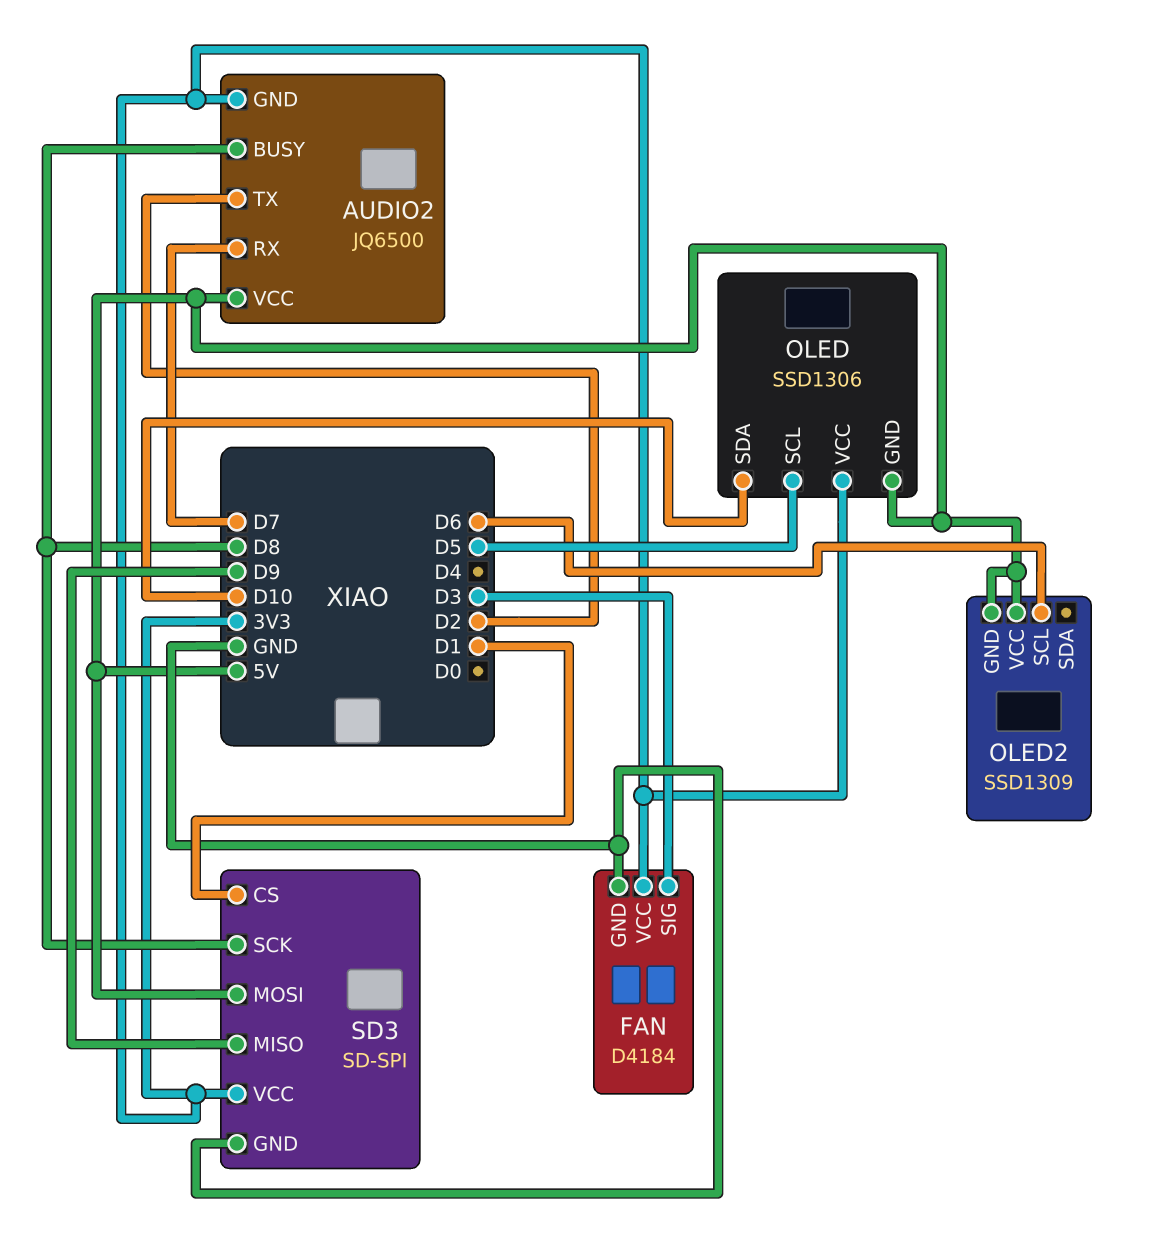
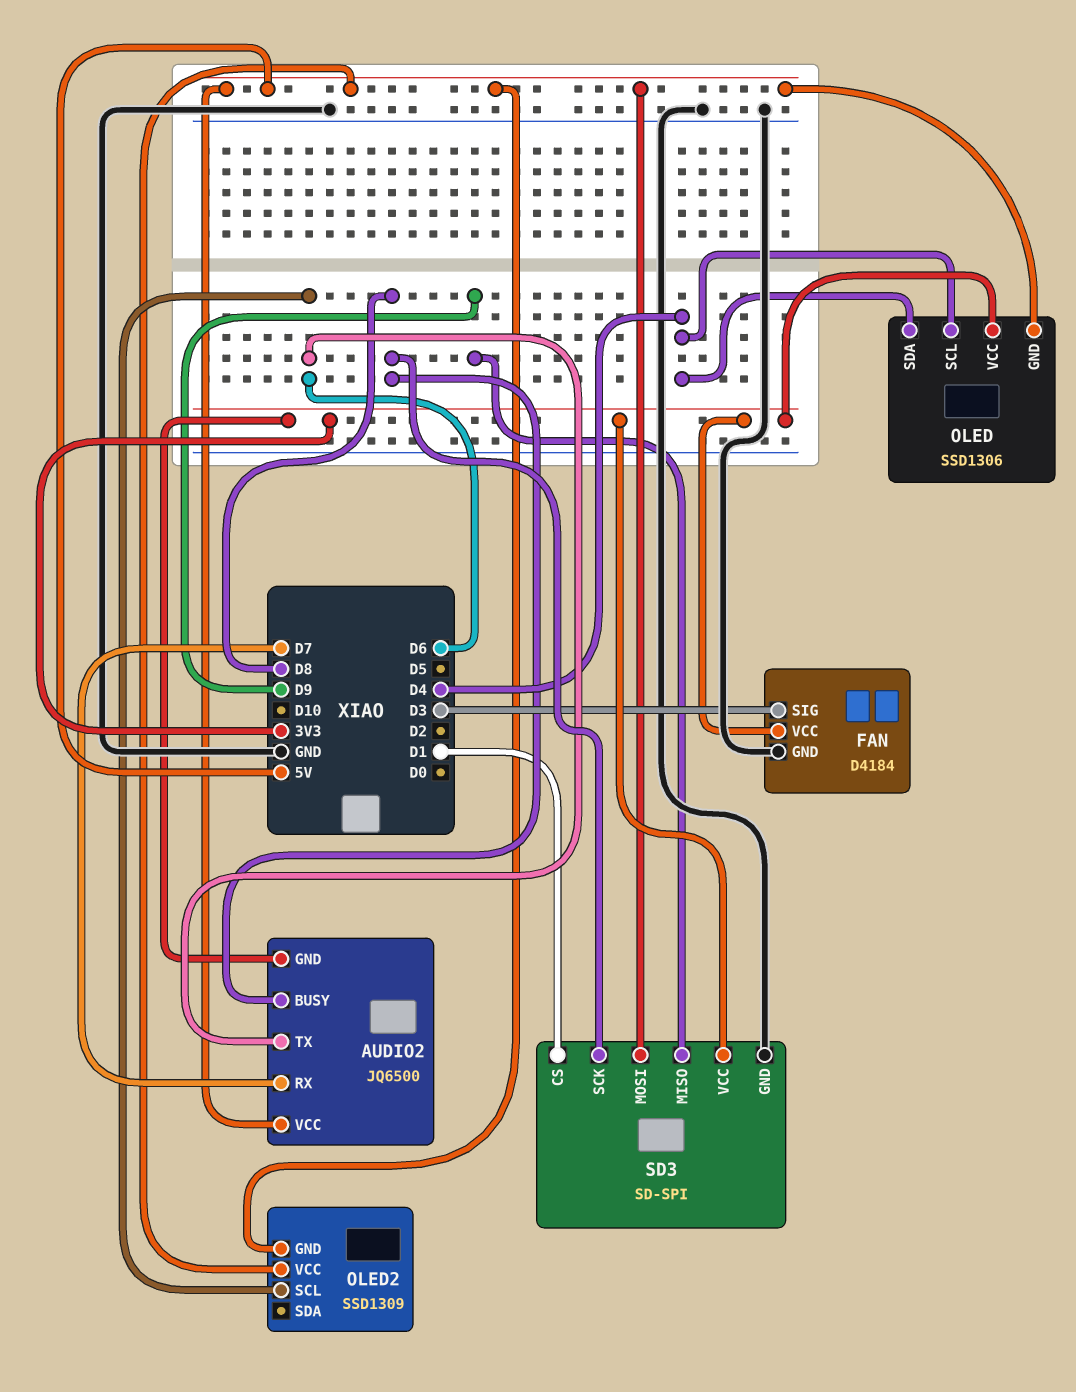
AUDIO2 pin TX: D2 -> D6
OLED pin SCL: D5 -> D4
OLED pin SDA: D10 -> D4

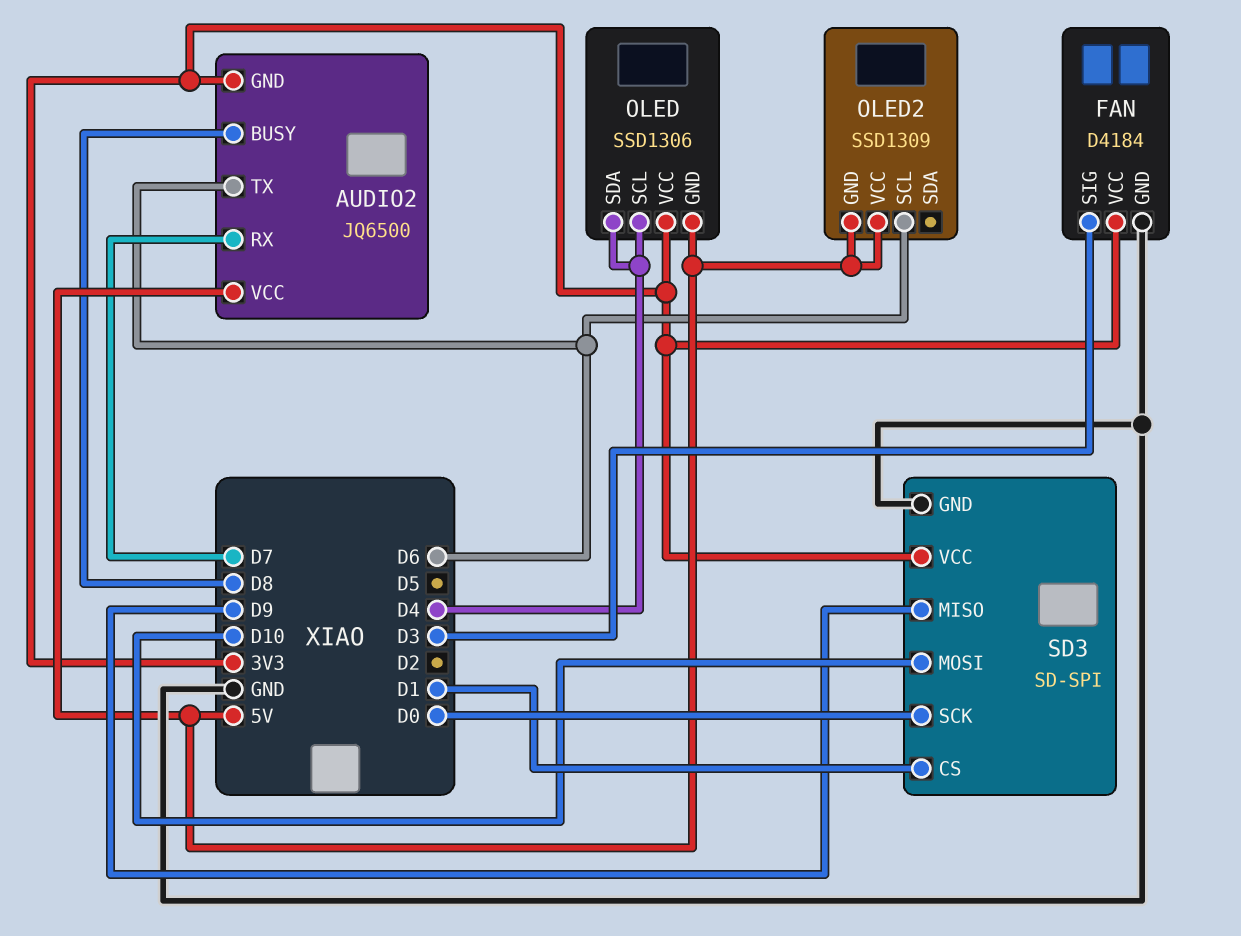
SD3 pin MOSI: 5V -> D10
SD3 pin SCK: D8 -> D0

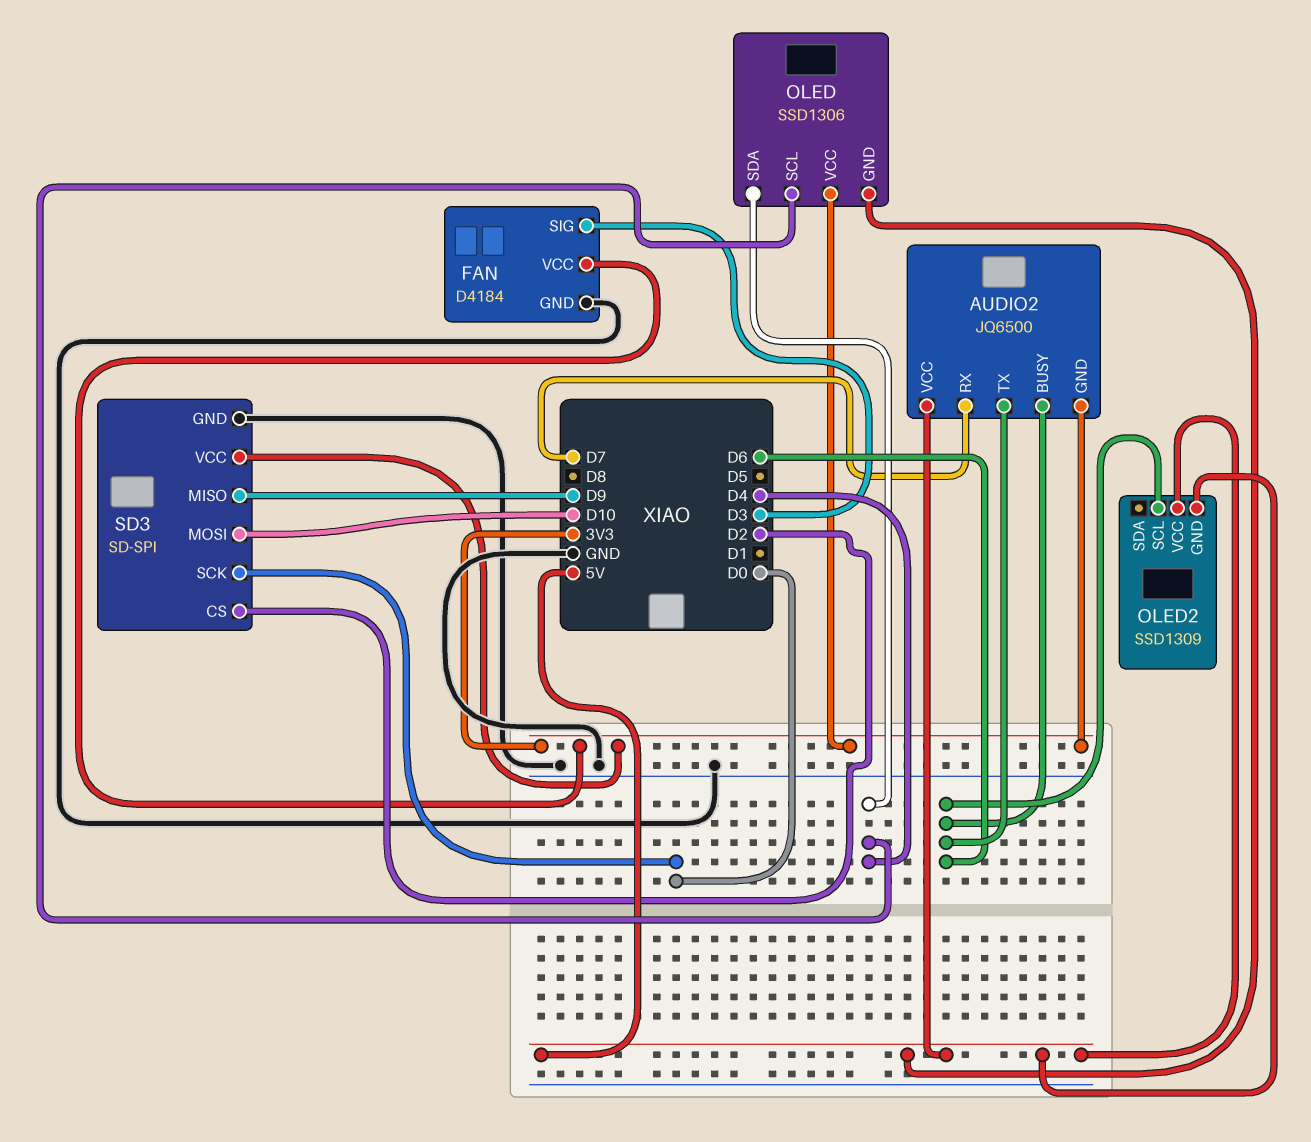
AUDIO2 pin BUSY: D8 -> D6
SD3 pin CS: D1 -> D2

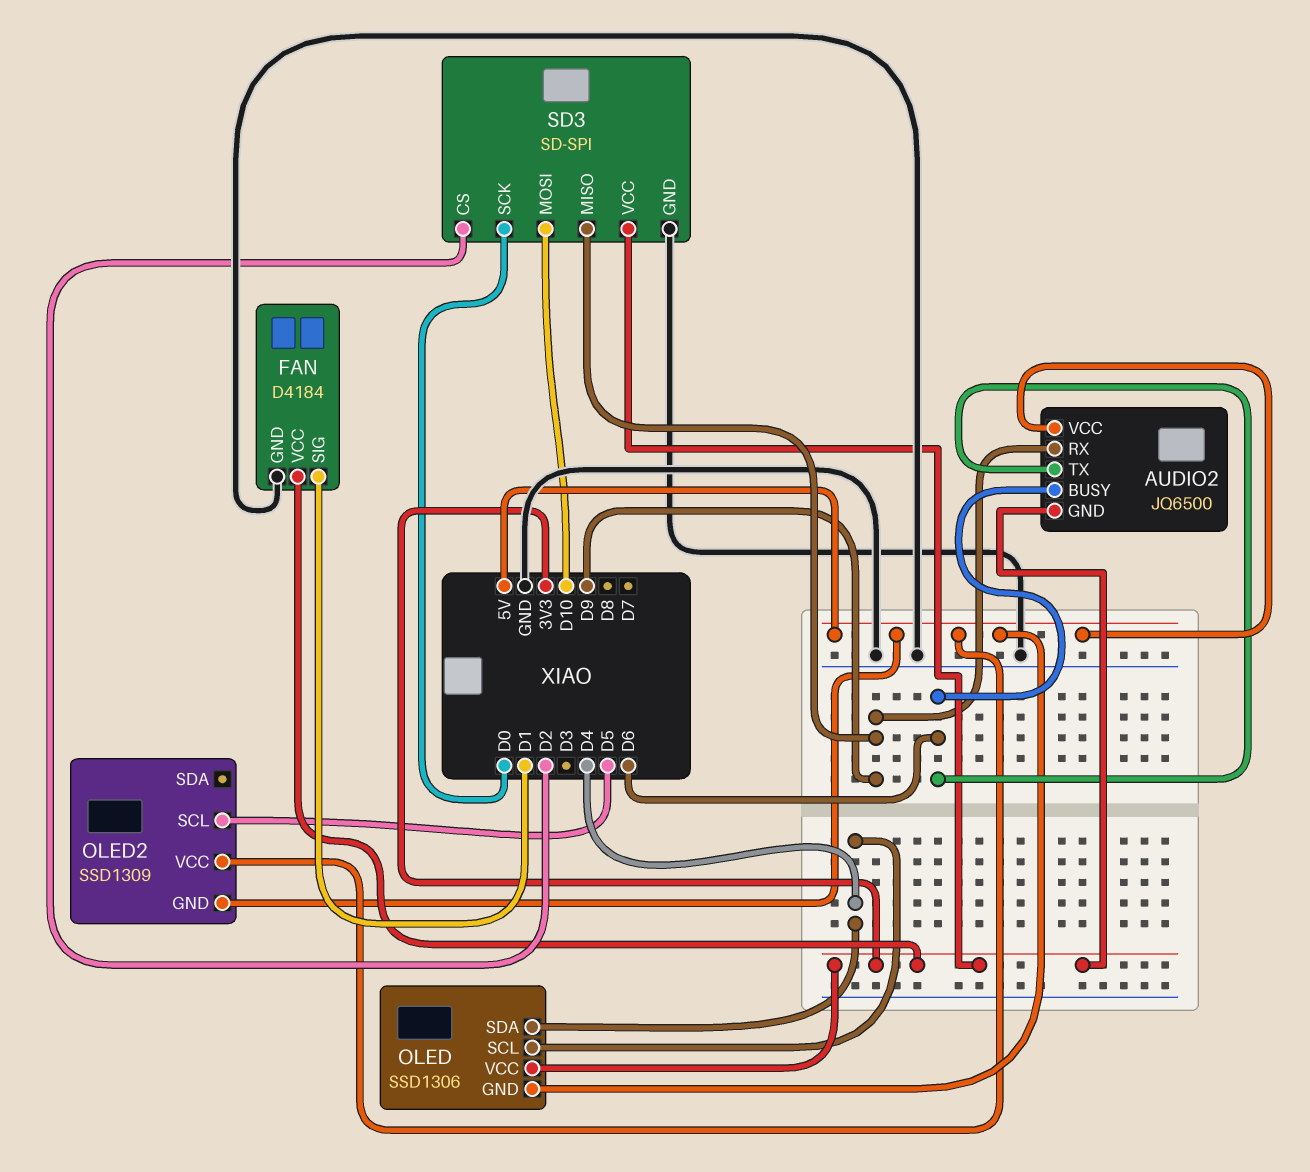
AUDIO2 pin RX: D7 -> D9
FAN pin SIG: D3 -> D1
OLED2 pin SCL: D6 -> D5

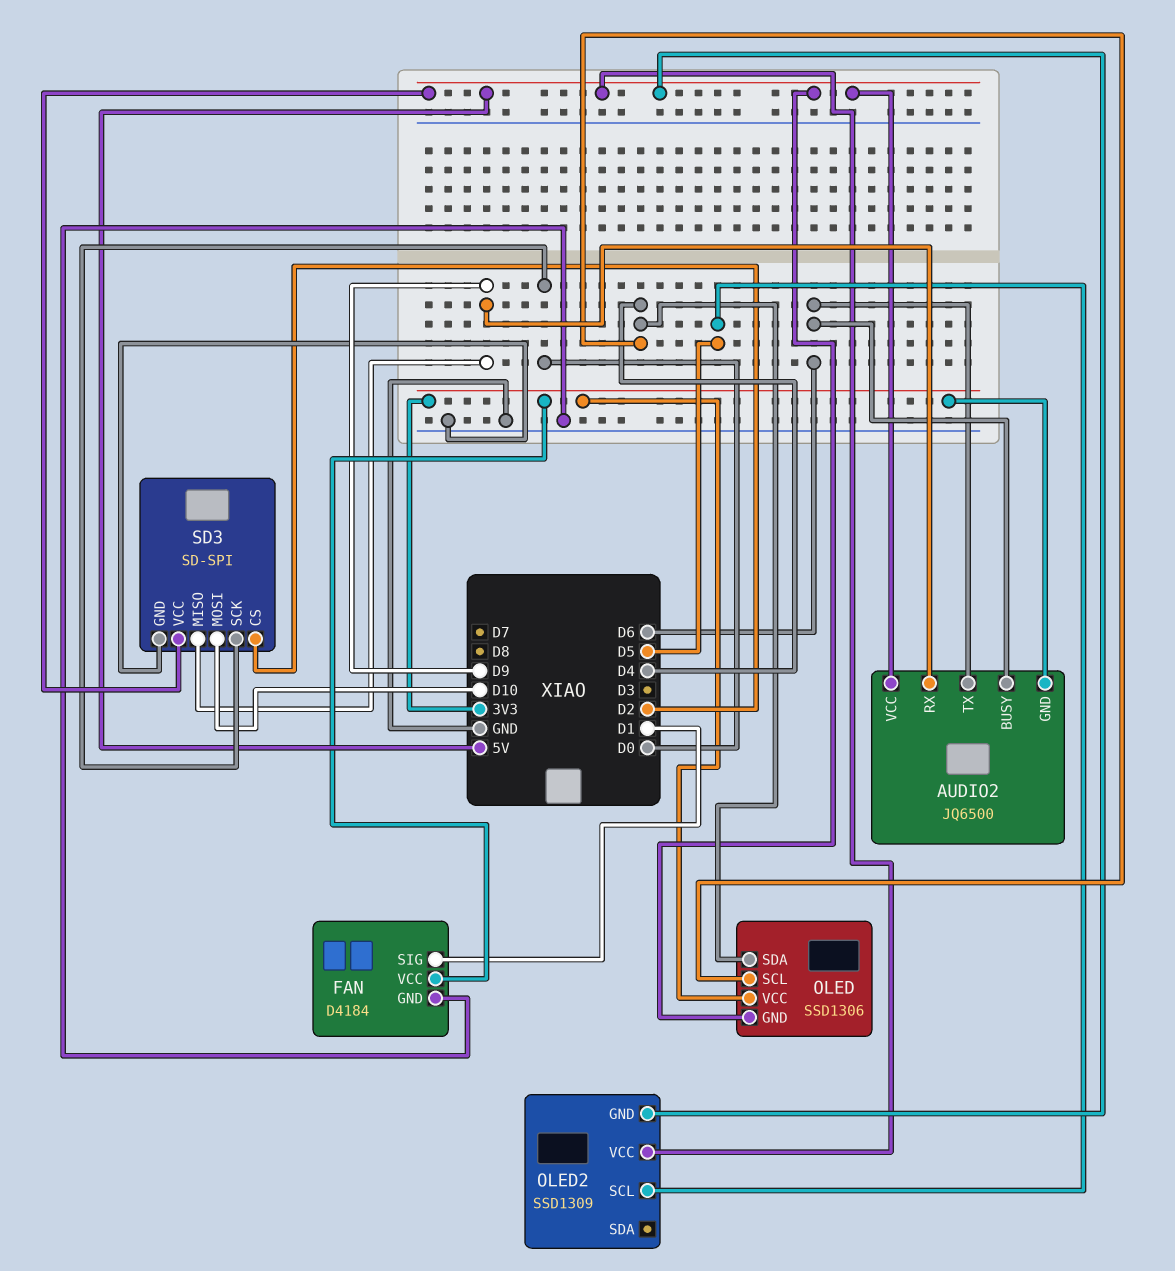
SD3 pin VCC: 3V3 -> 5V

